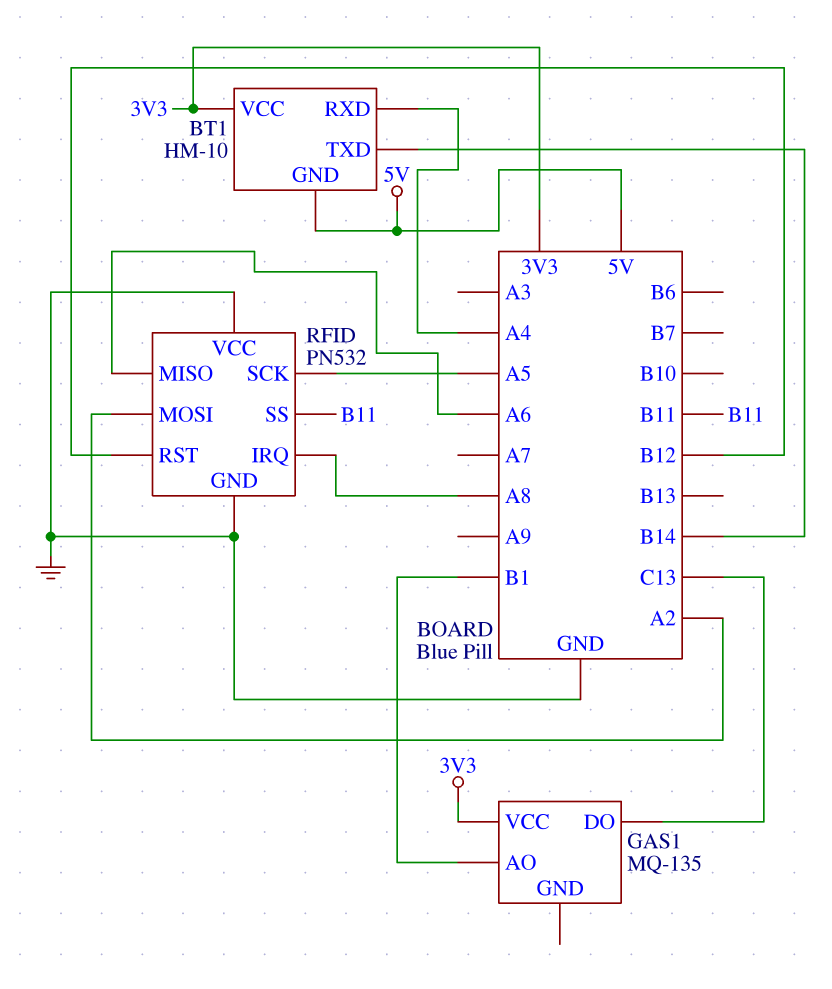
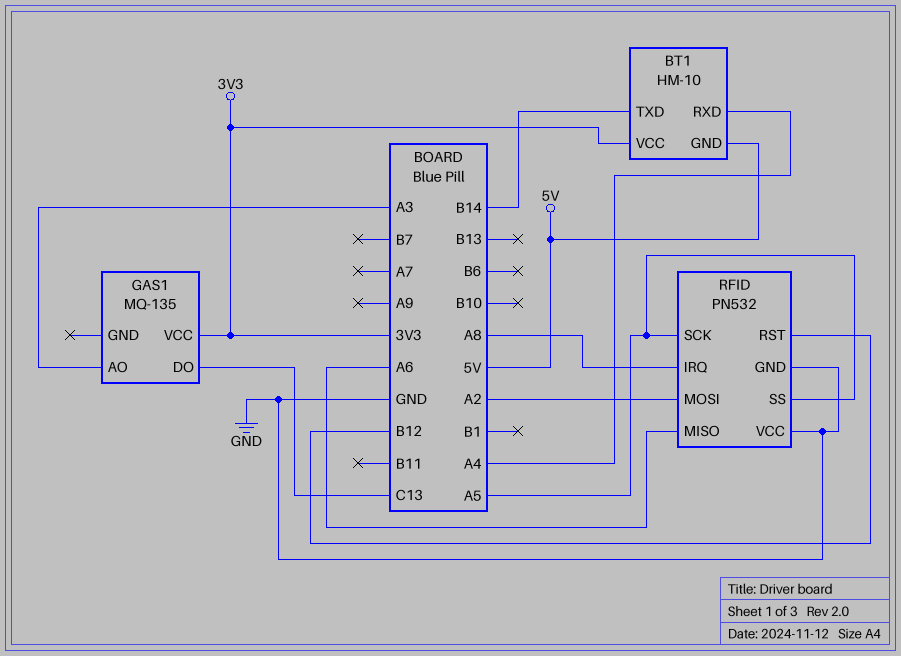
GAS1 pin AO: B1 -> A3
RFID pin SS: B11 -> A5

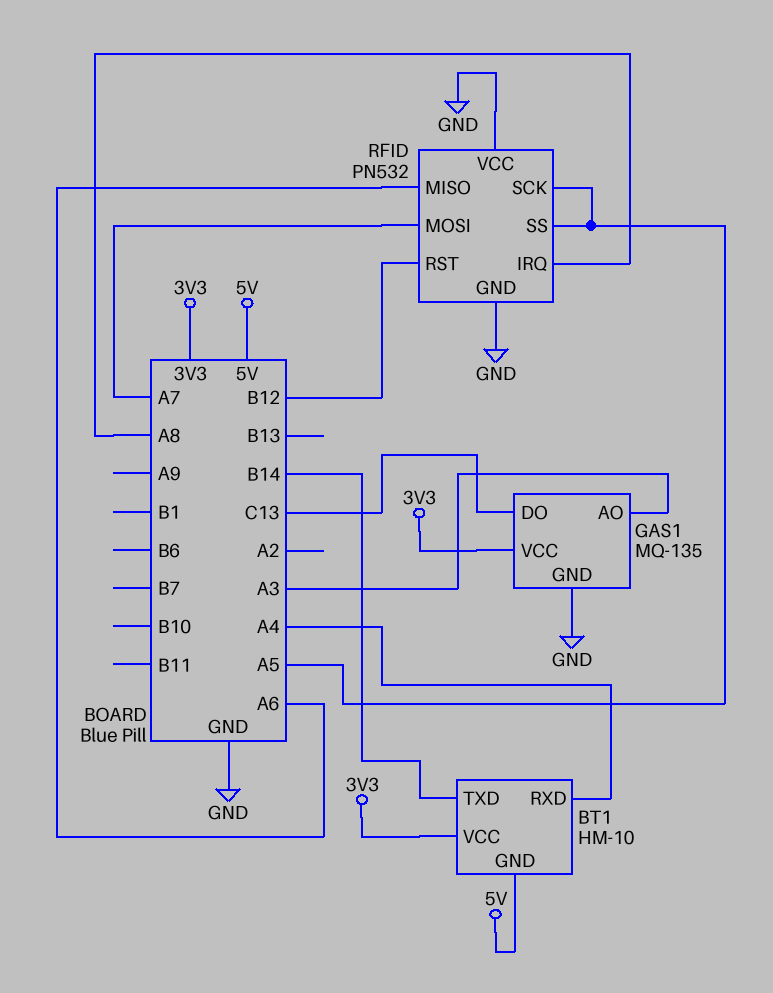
GAS1 pin GND: none -> GND
RFID pin MOSI: A2 -> A7

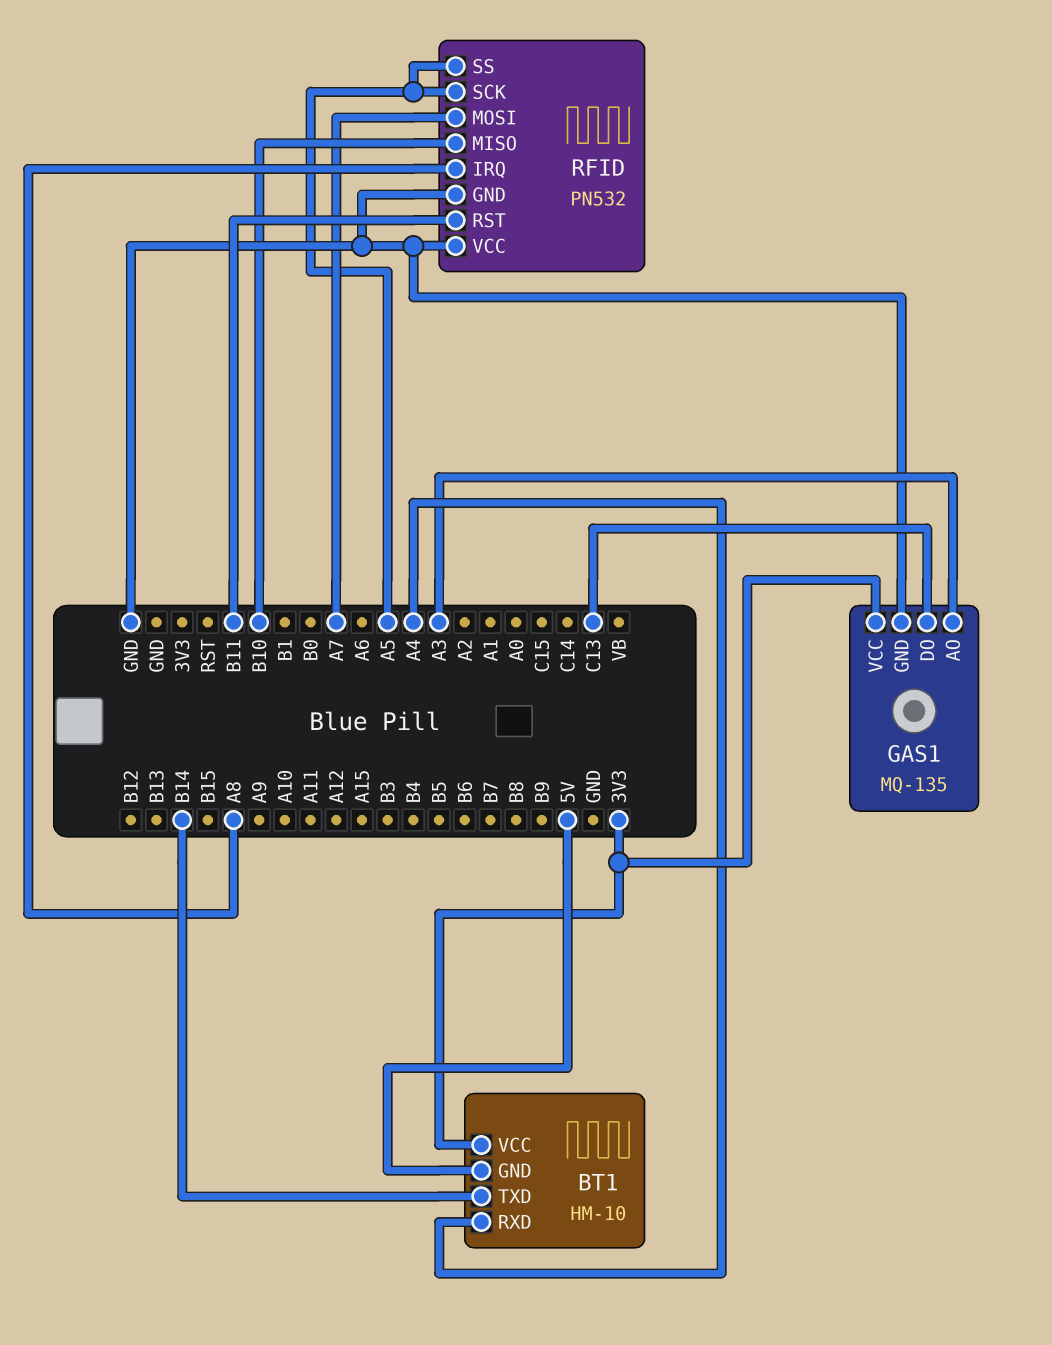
RFID pin MISO: A6 -> B10
RFID pin RST: B12 -> B11

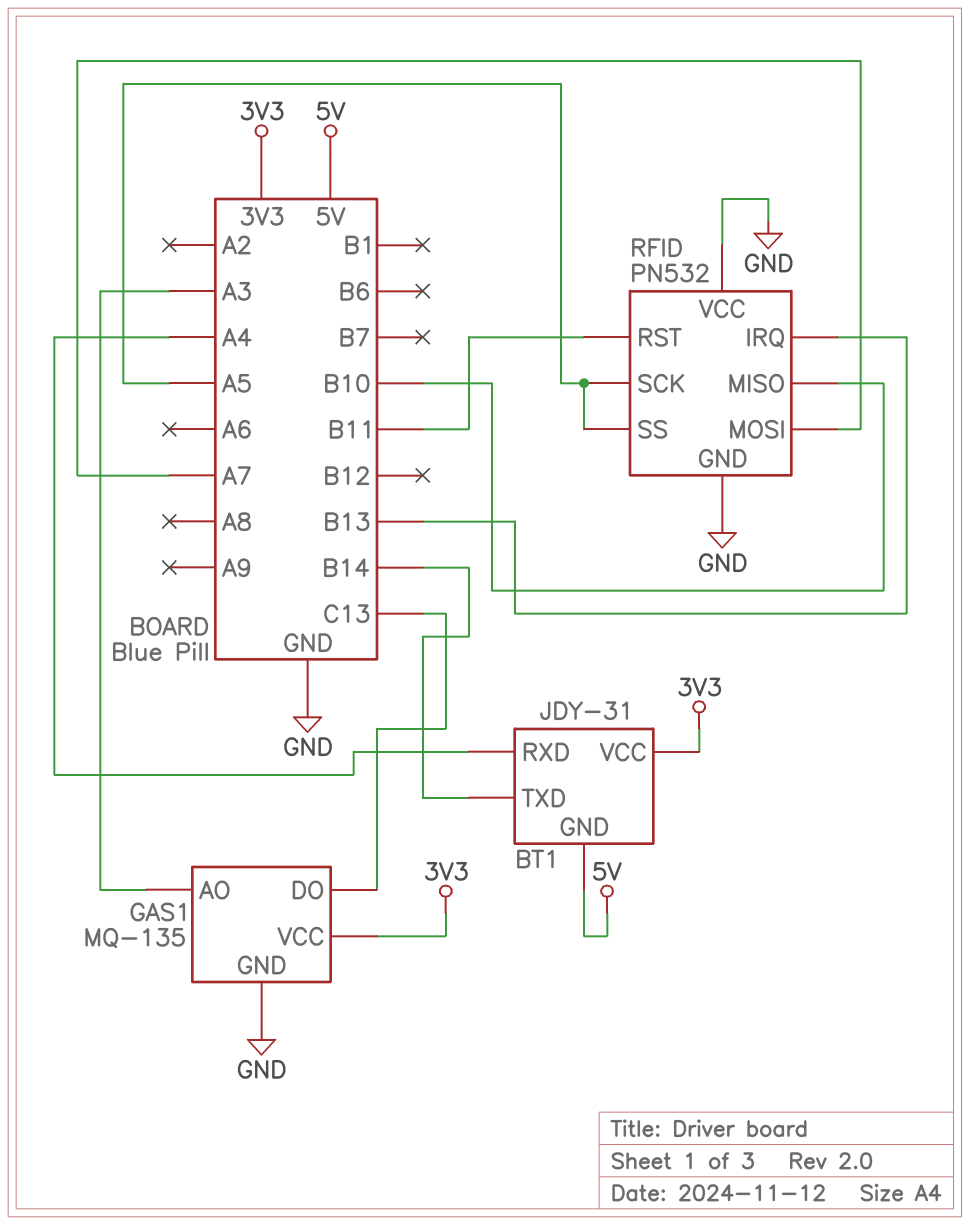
BT1: HM-10 -> JDY-31
RFID pin IRQ: A8 -> B13

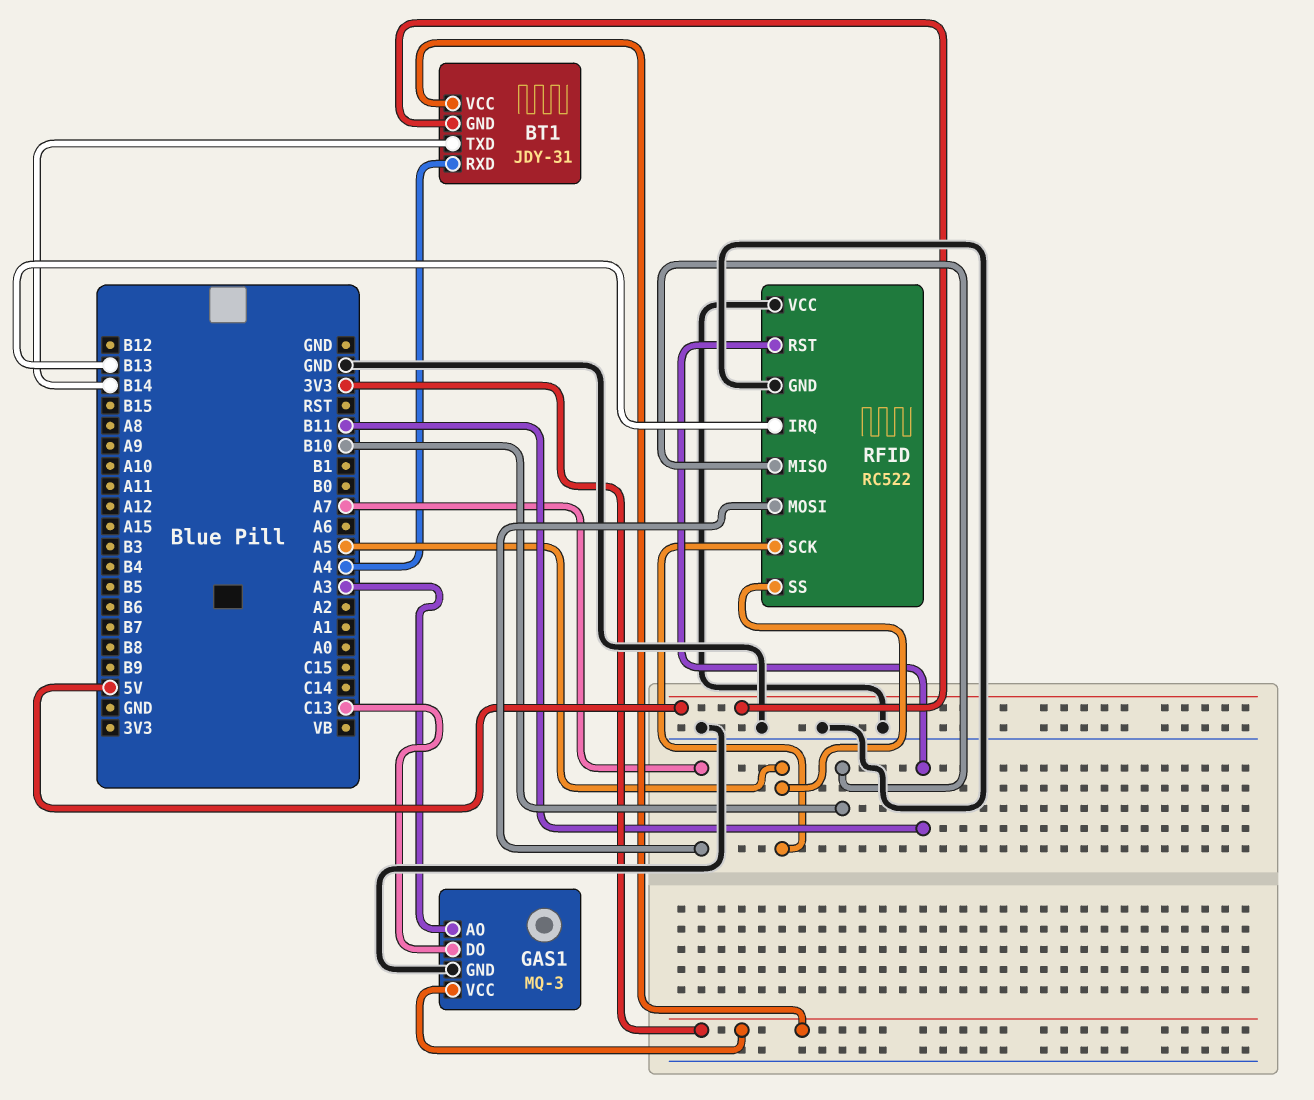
GAS1: MQ-135 -> MQ-3
RFID: PN532 -> RC522

